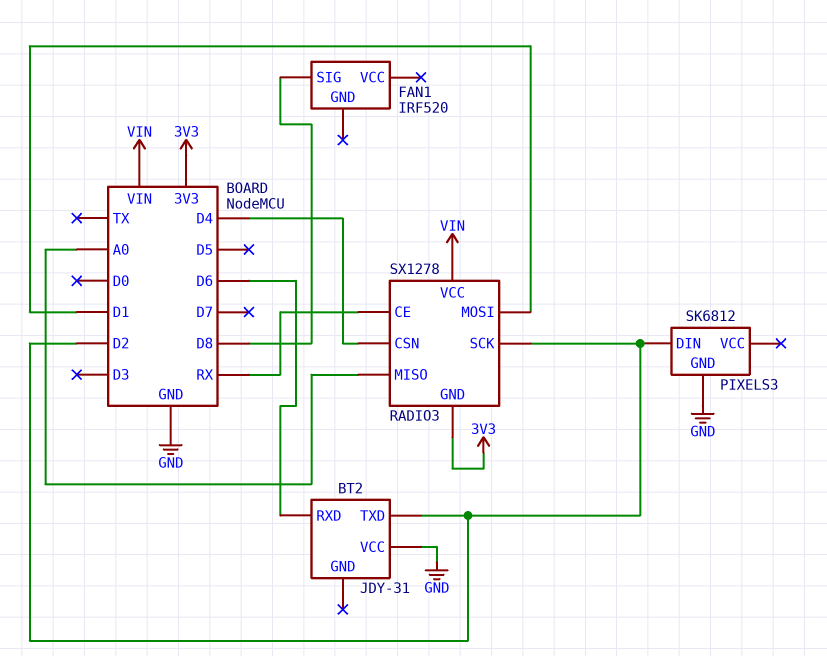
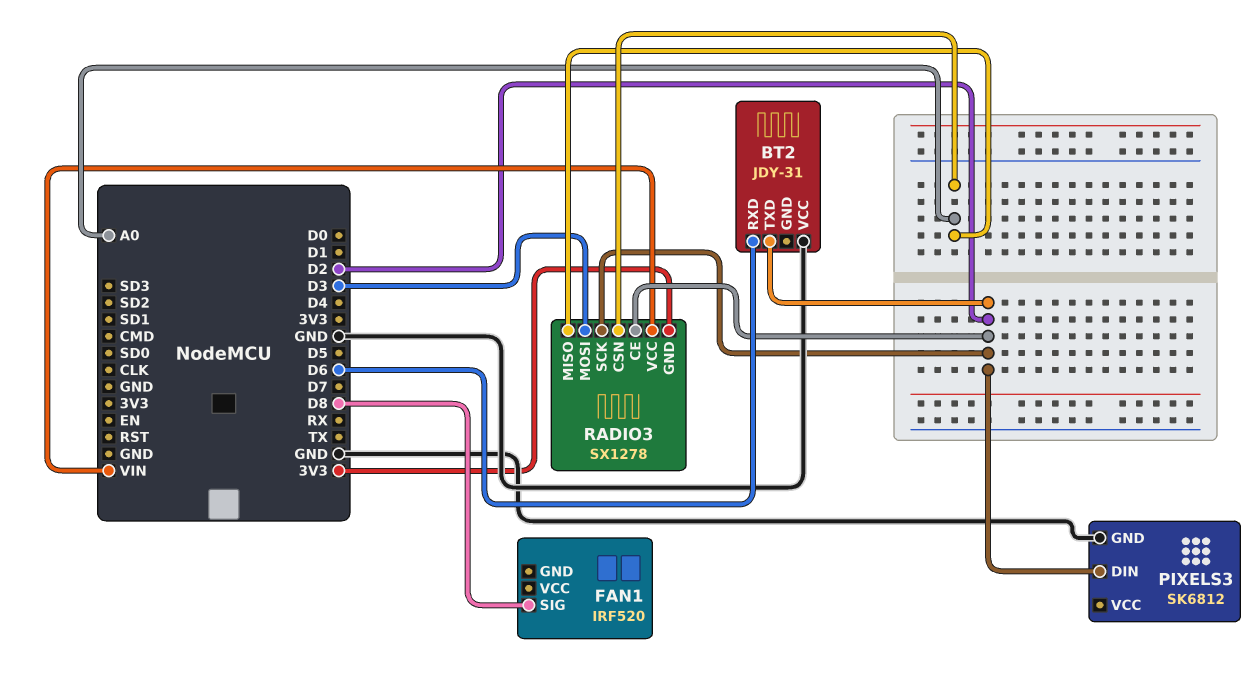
RADIO3 pin CE: RX -> D2
RADIO3 pin CSN: D4 -> A0
RADIO3 pin MOSI: D1 -> D3

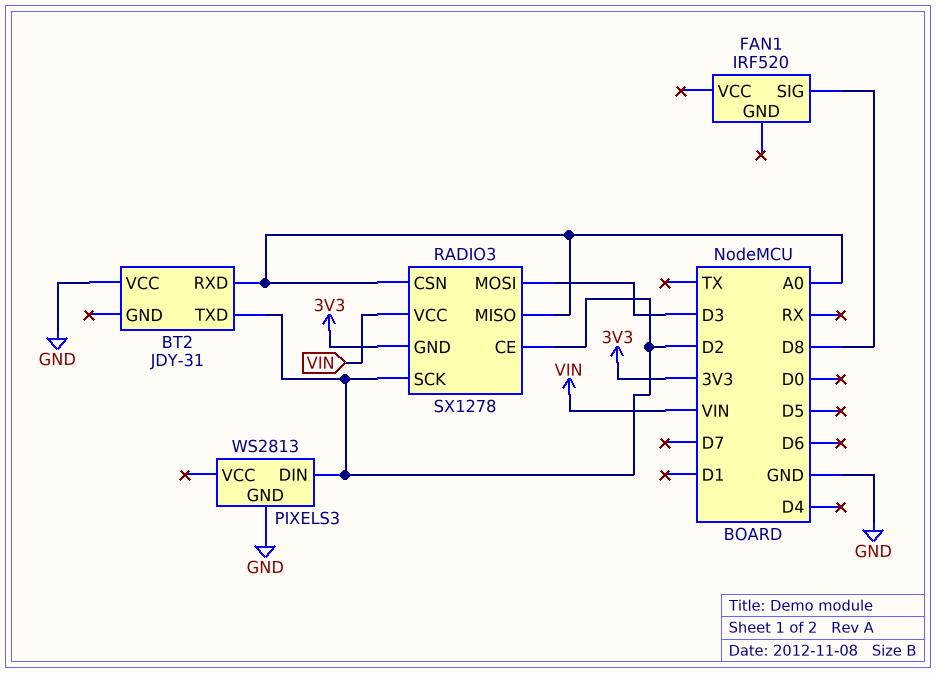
BT2 pin RXD: D6 -> A0
PIXELS3: SK6812 -> WS2813

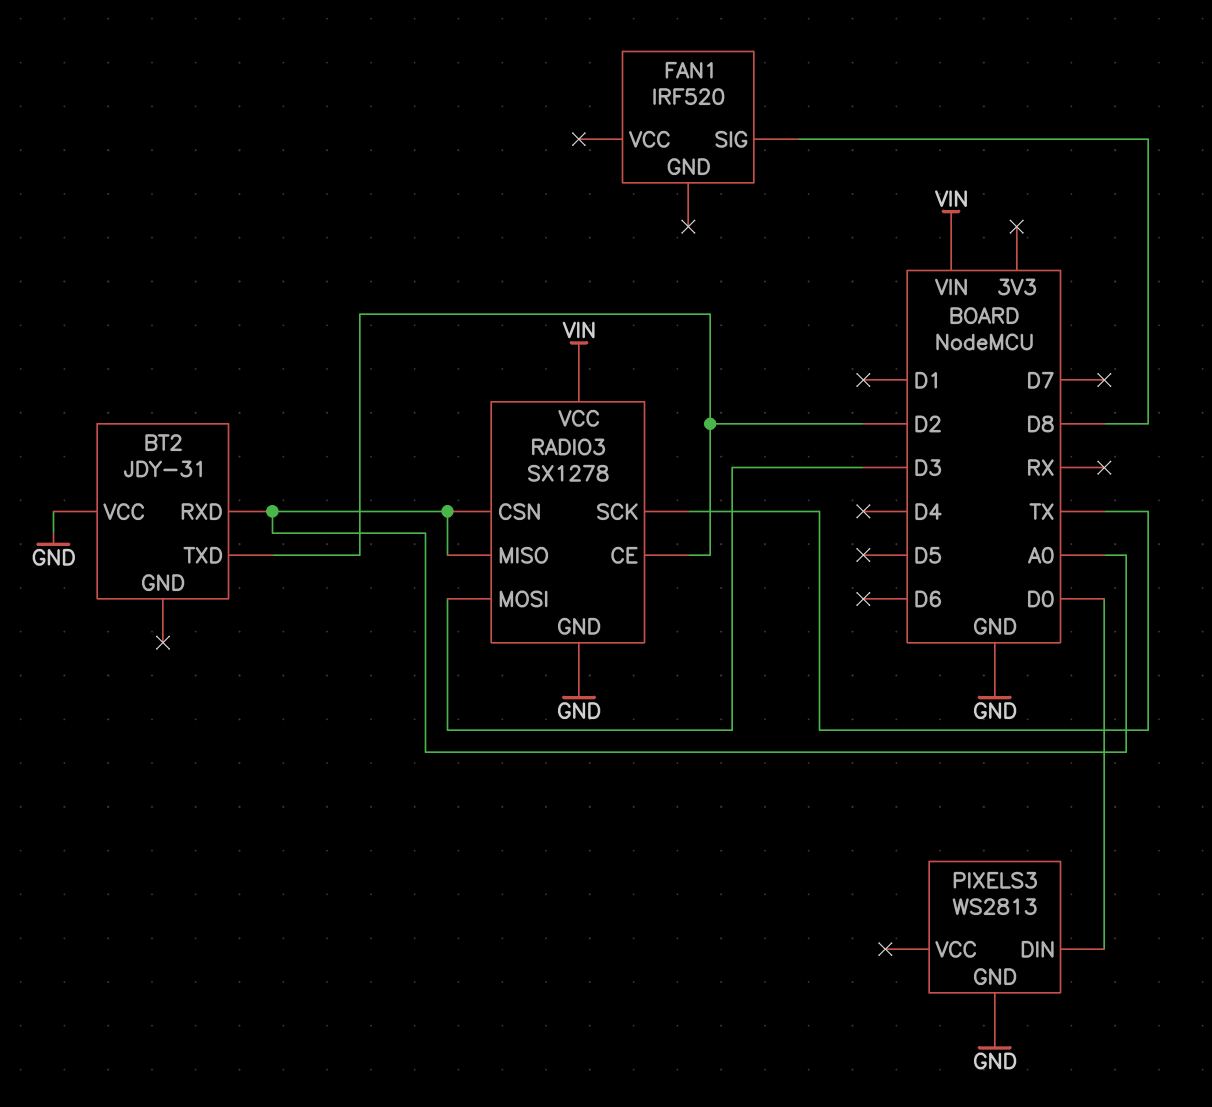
PIXELS3 pin DIN: D2 -> D0
RADIO3 pin GND: 3V3 -> GND
RADIO3 pin SCK: D2 -> TX

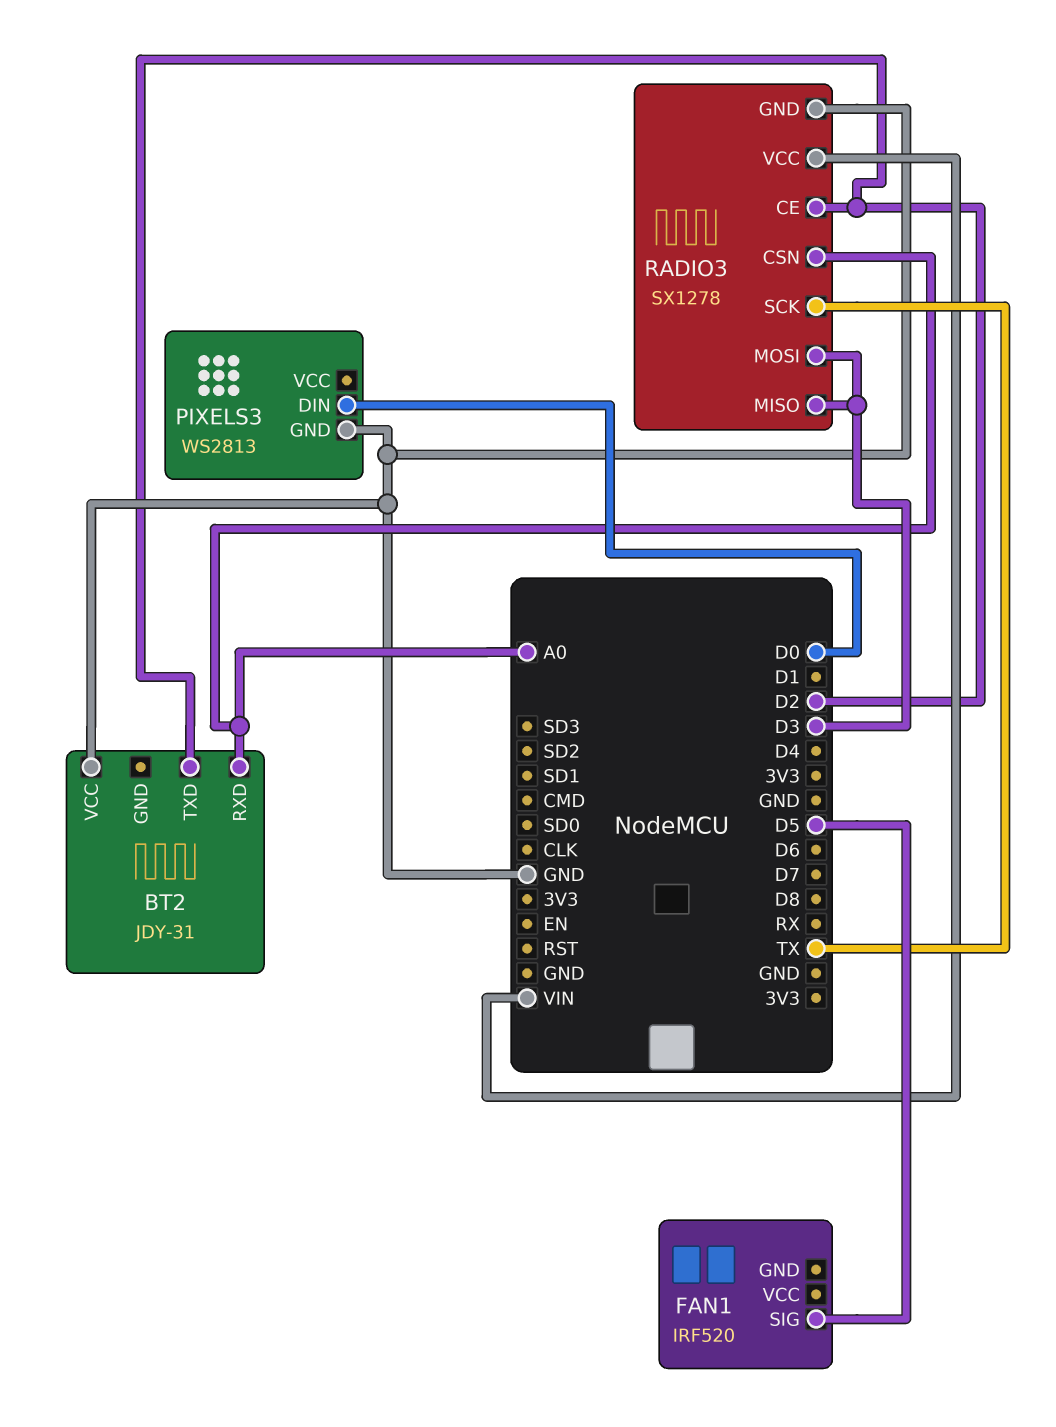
FAN1 pin SIG: D8 -> D5
RADIO3 pin MISO: A0 -> D3

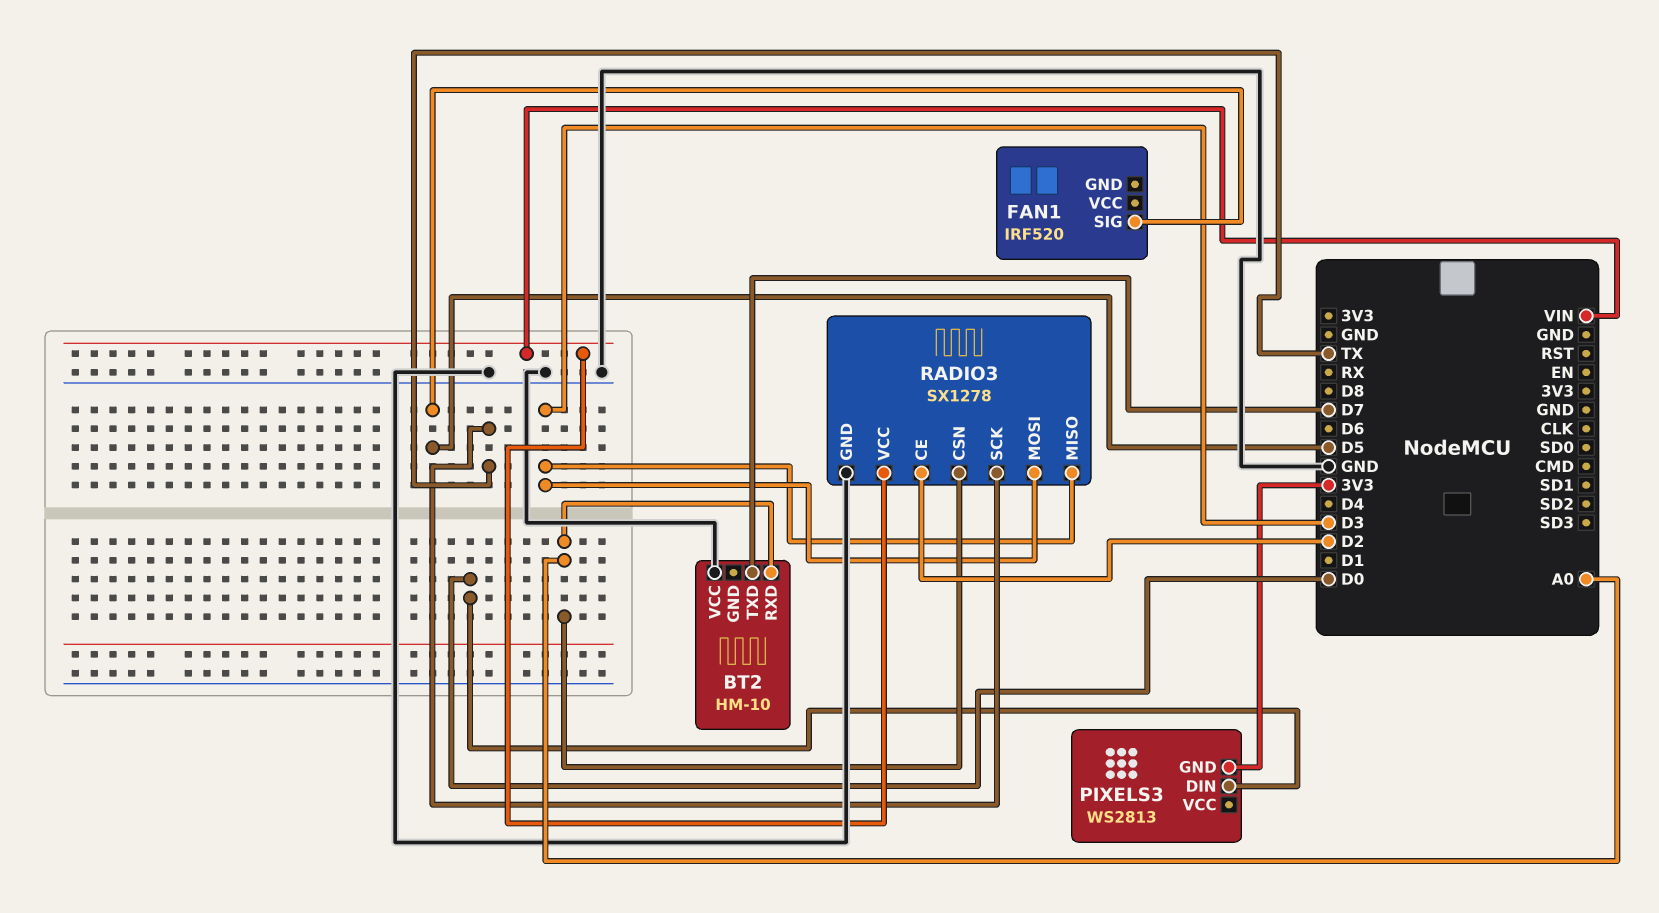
BT2: JDY-31 -> HM-10
BT2 pin TXD: D2 -> D7
PIXELS3 pin GND: GND -> 3V3

